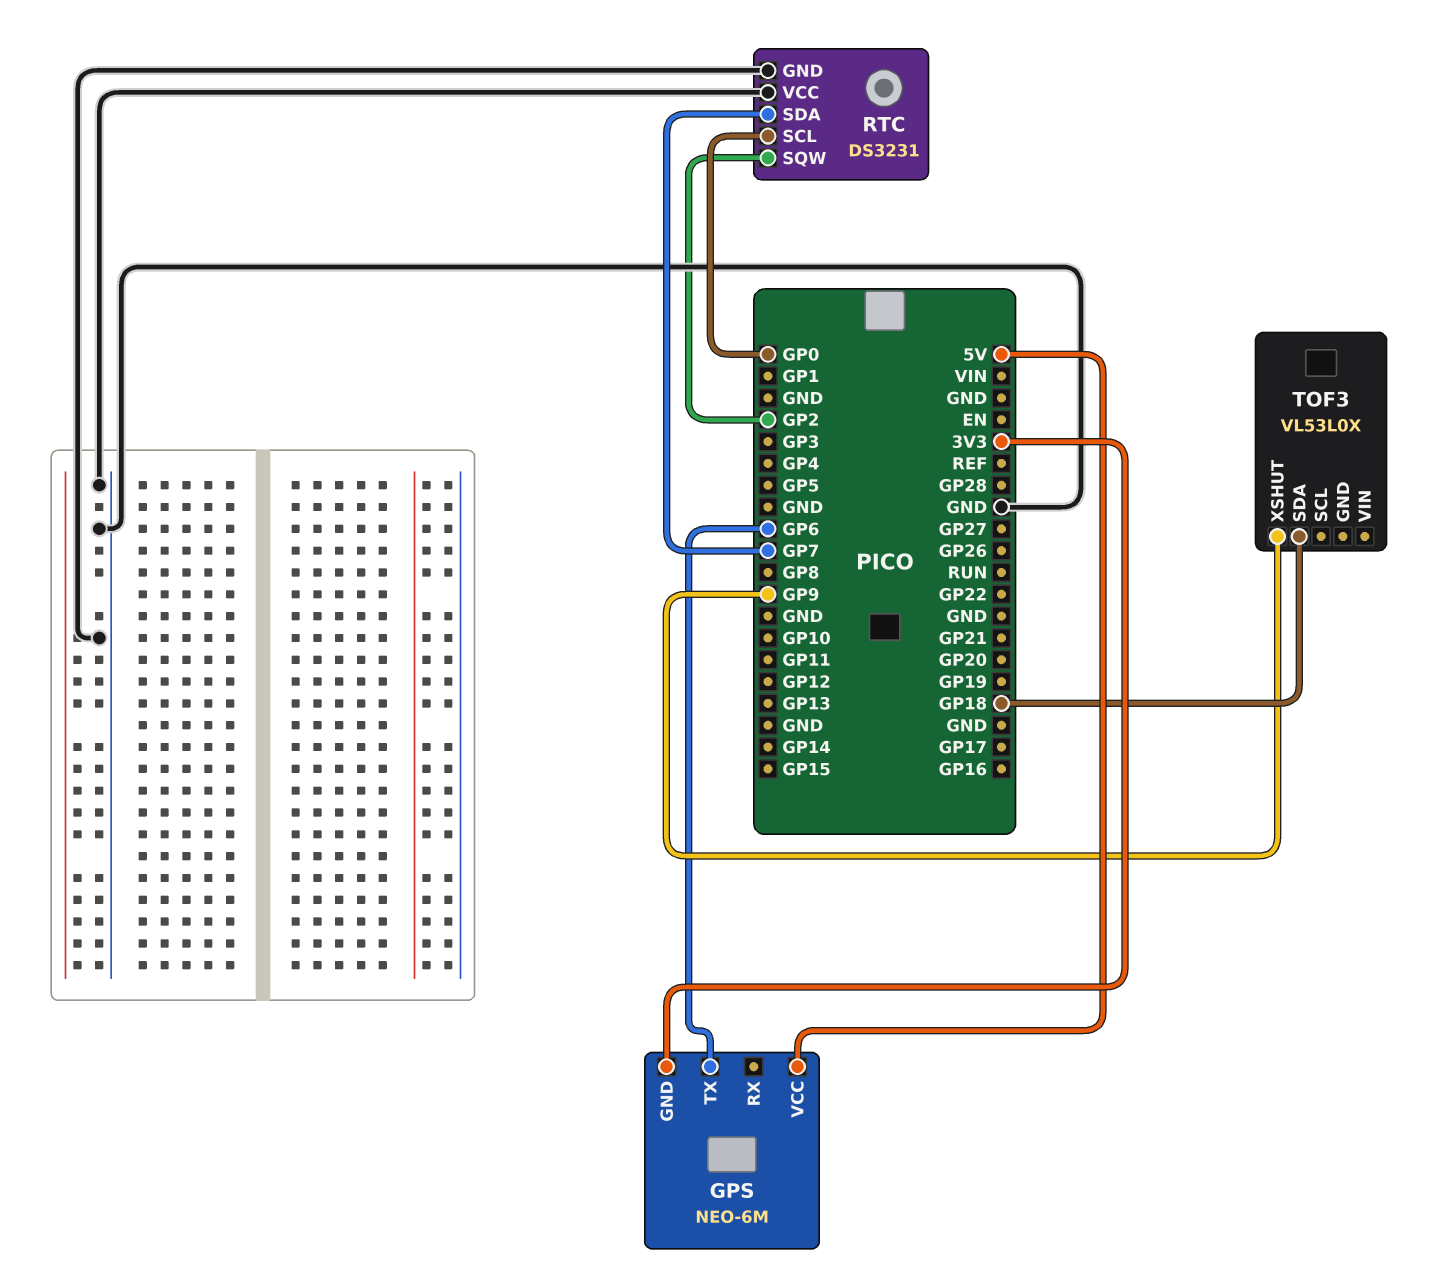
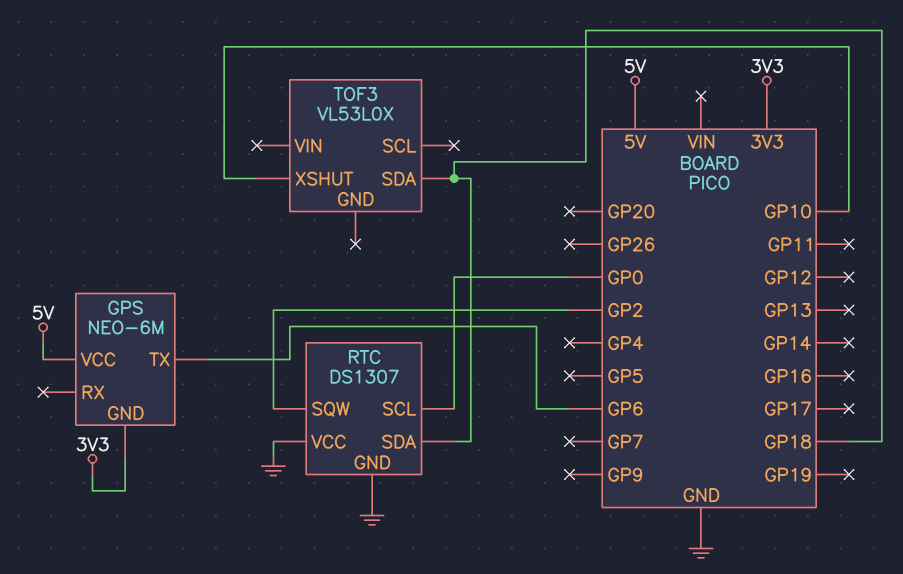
RTC: DS3231 -> DS1307
RTC pin SDA: GP7 -> GP18
TOF3 pin XSHUT: GP9 -> GP10

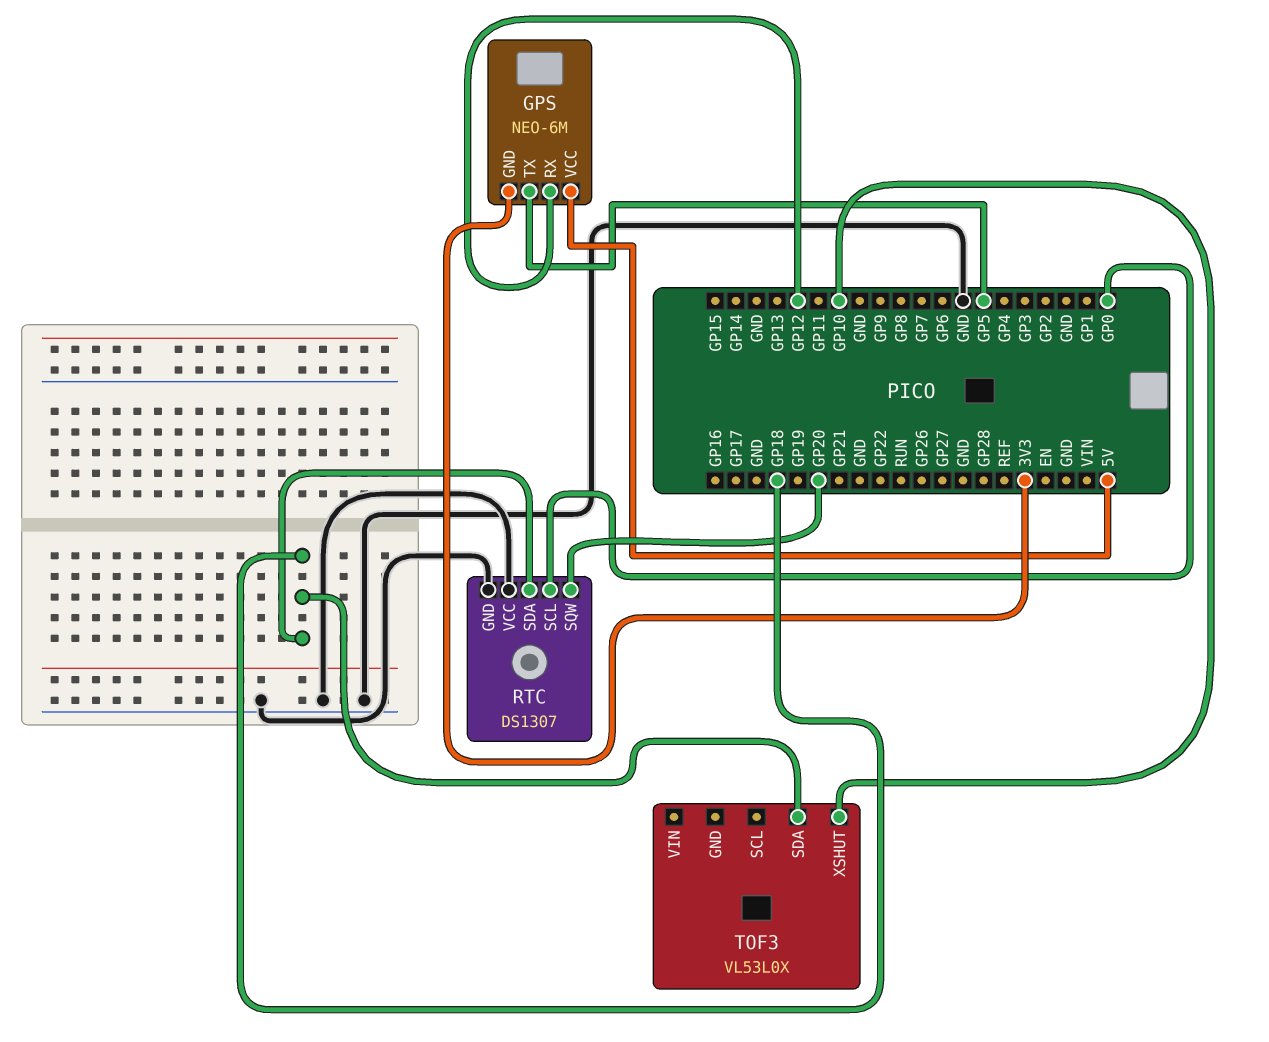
GPS pin RX: none -> GP12
GPS pin TX: GP6 -> GP5
RTC pin SQW: GP2 -> GP20

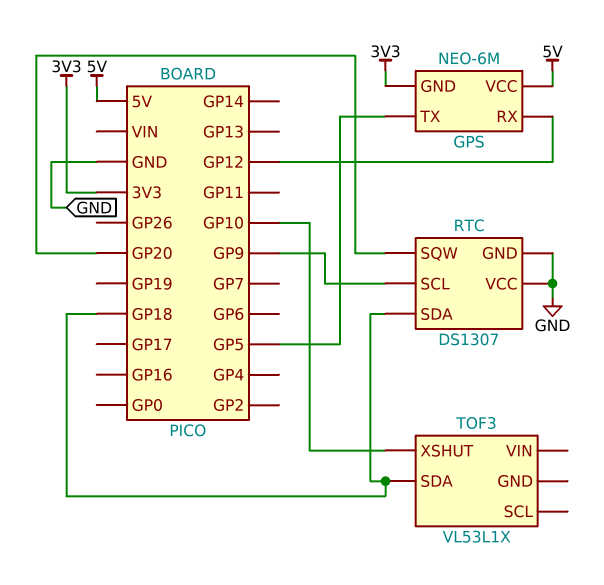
RTC pin SCL: GP0 -> GP9
TOF3: VL53L0X -> VL53L1X

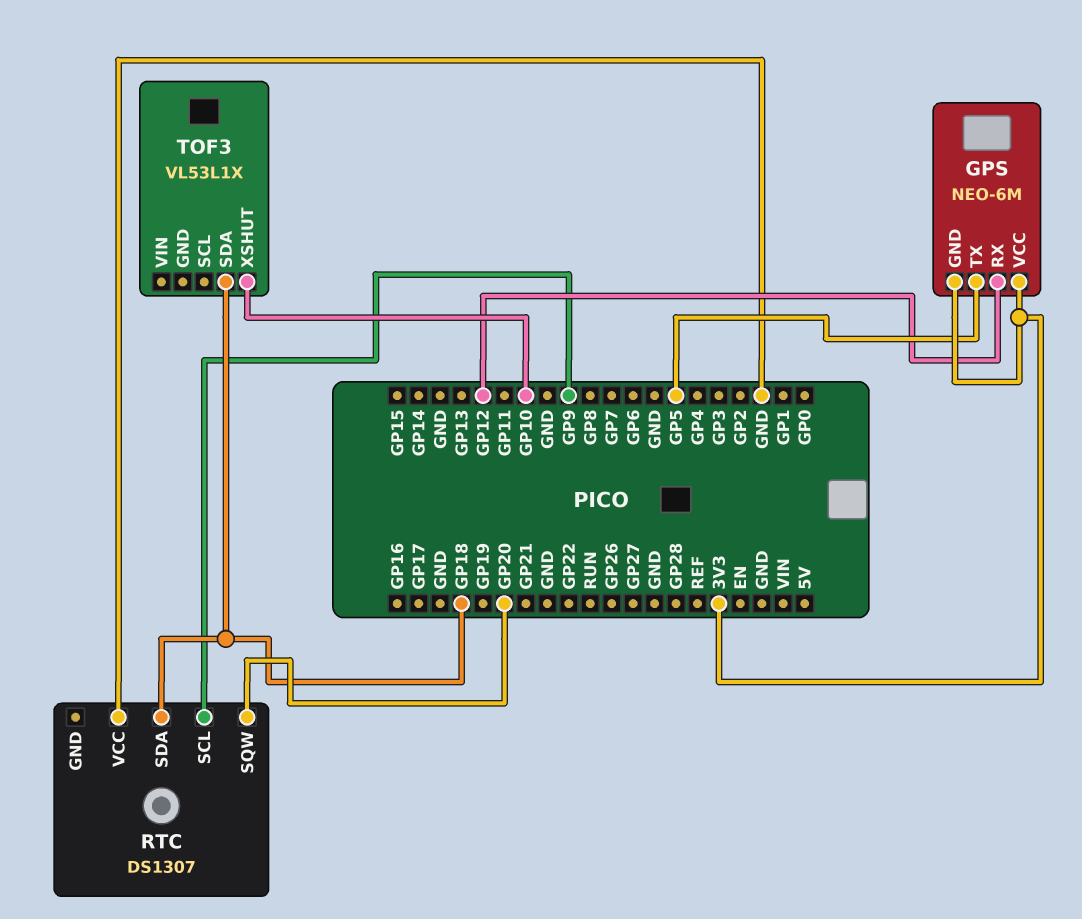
GPS pin VCC: 5V -> 3V3
RTC pin GND: GND -> none

